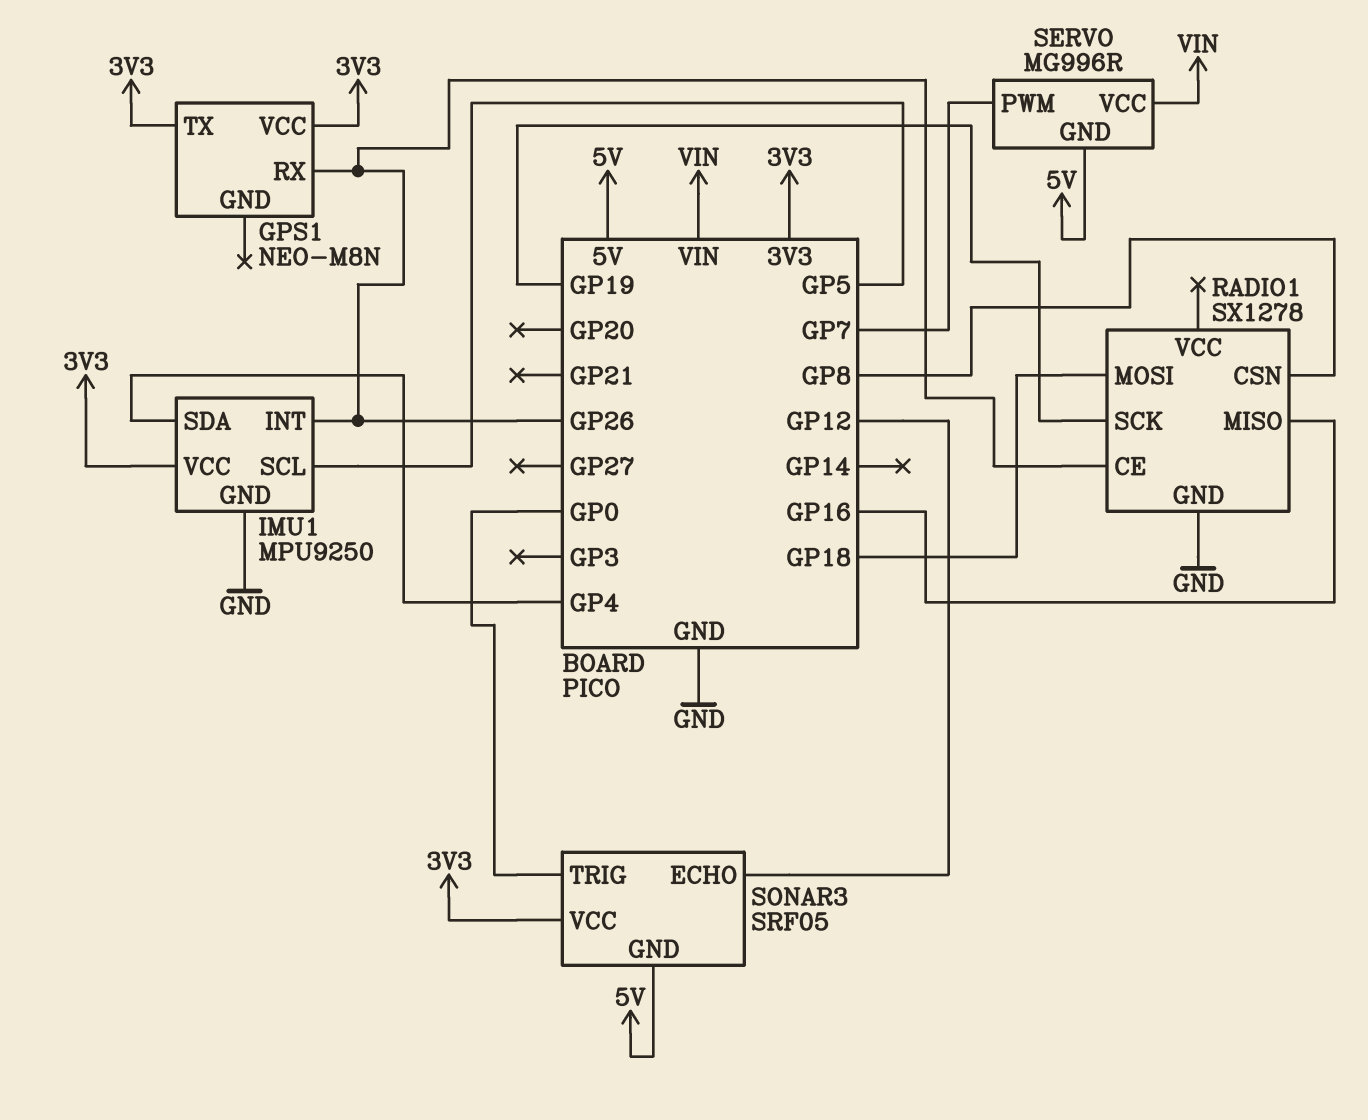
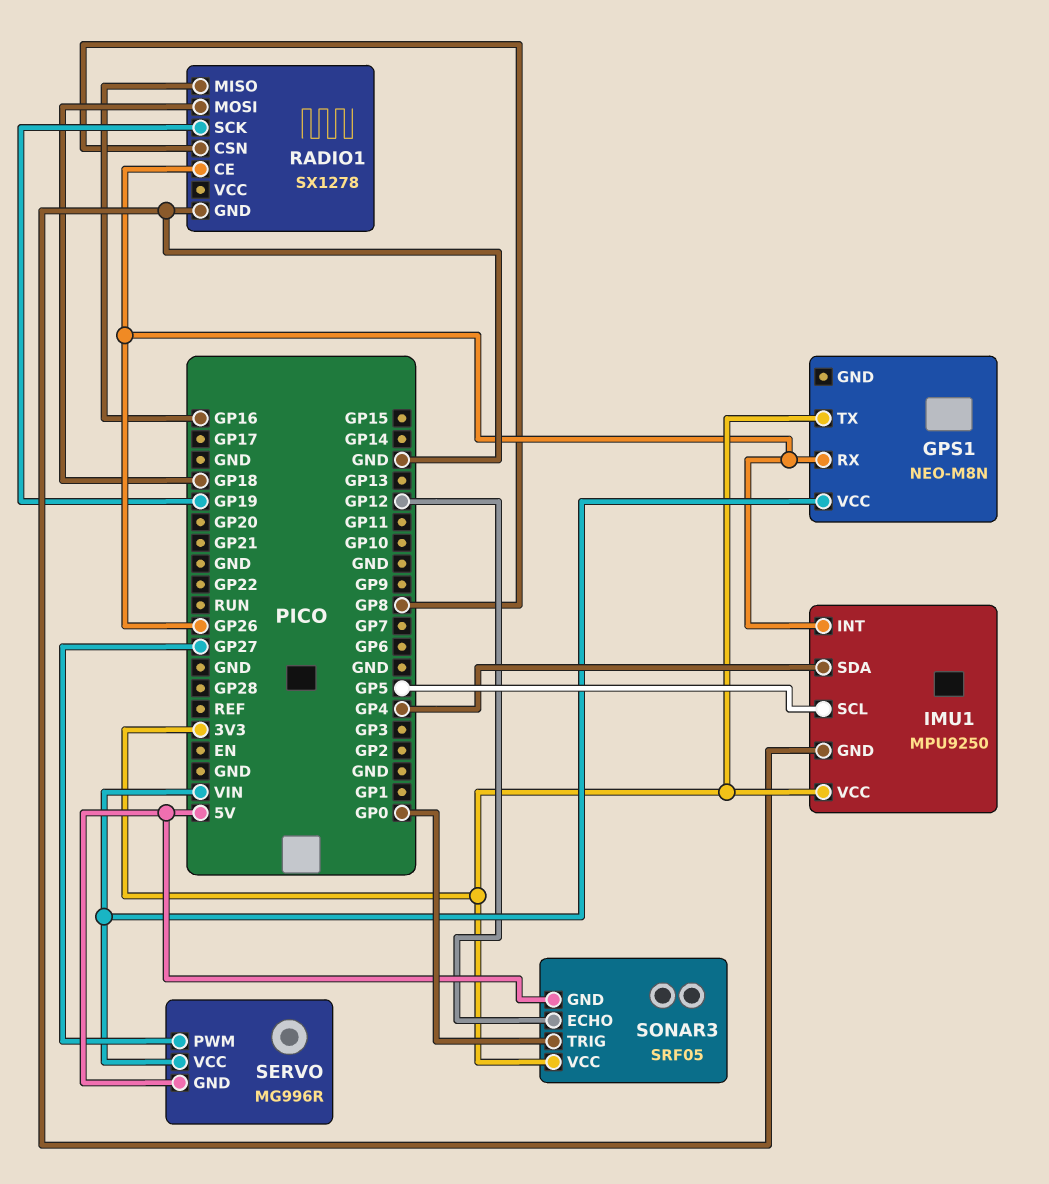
GPS1 pin VCC: 3V3 -> VIN
SERVO pin PWM: GP7 -> GP27

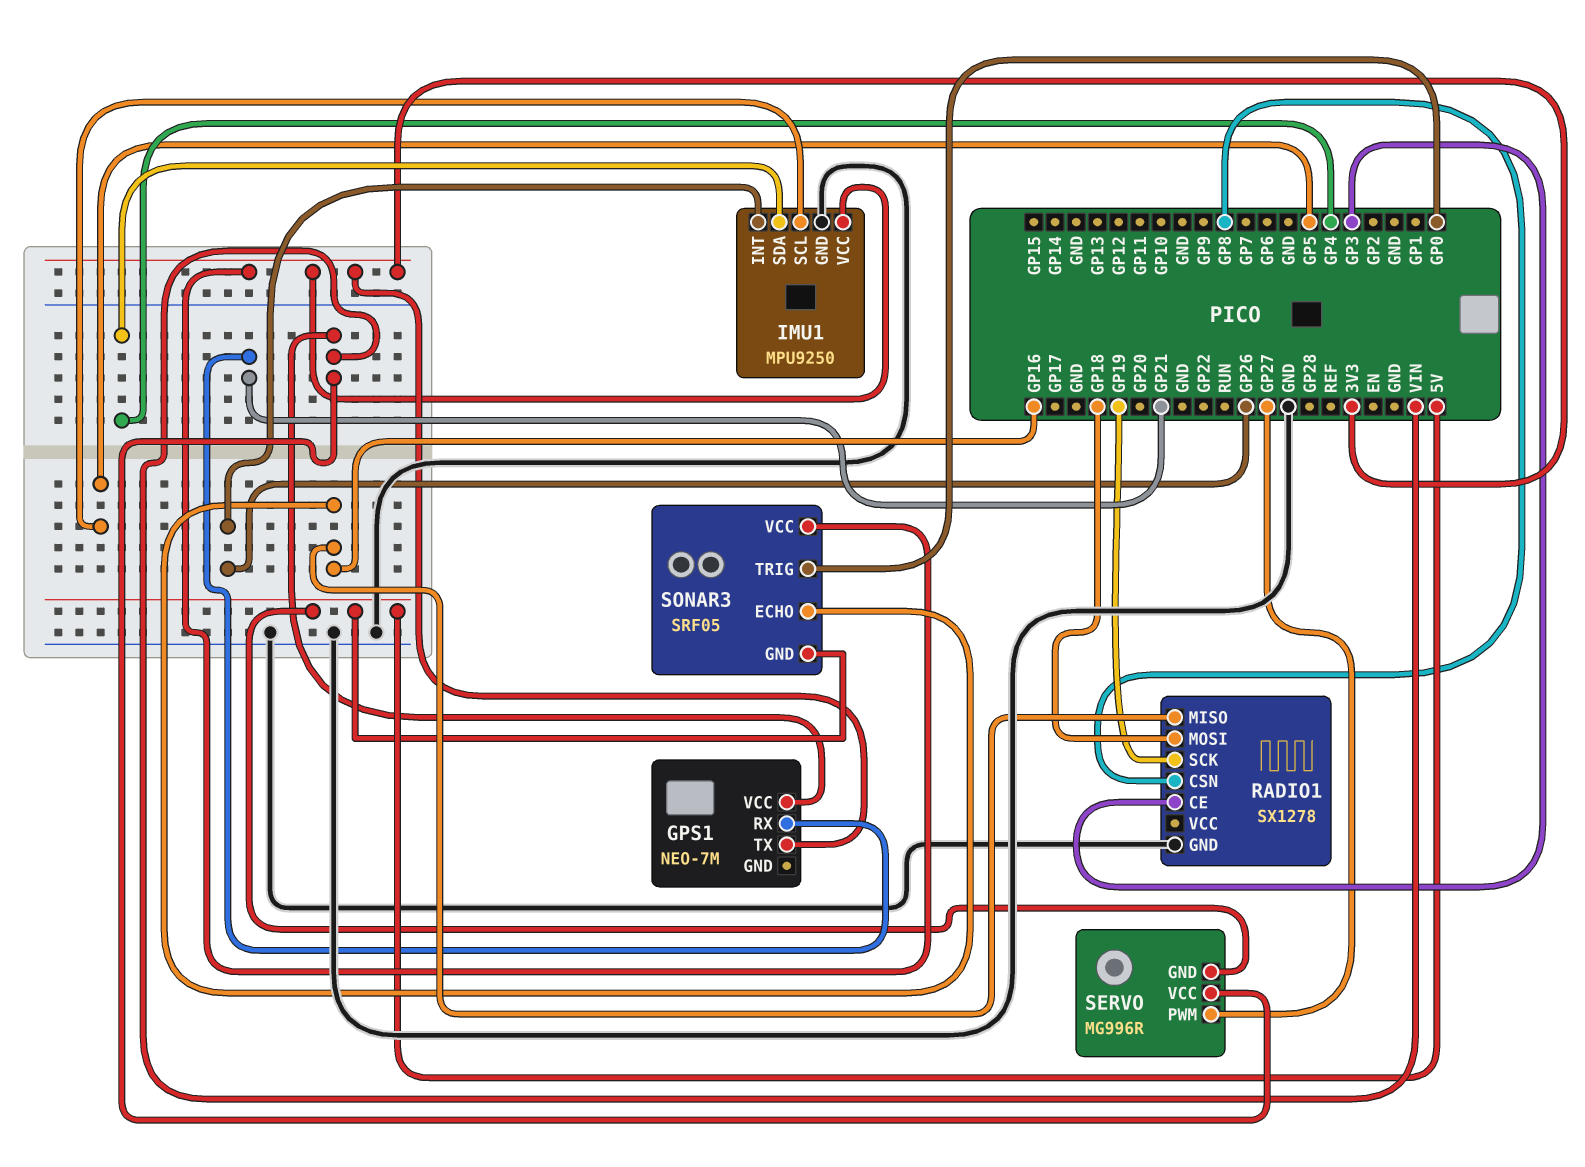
GPS1: NEO-M8N -> NEO-7M
GPS1 pin RX: GP26 -> GP21
RADIO1 pin CE: GP26 -> GP3
SONAR3 pin ECHO: GP12 -> GP16

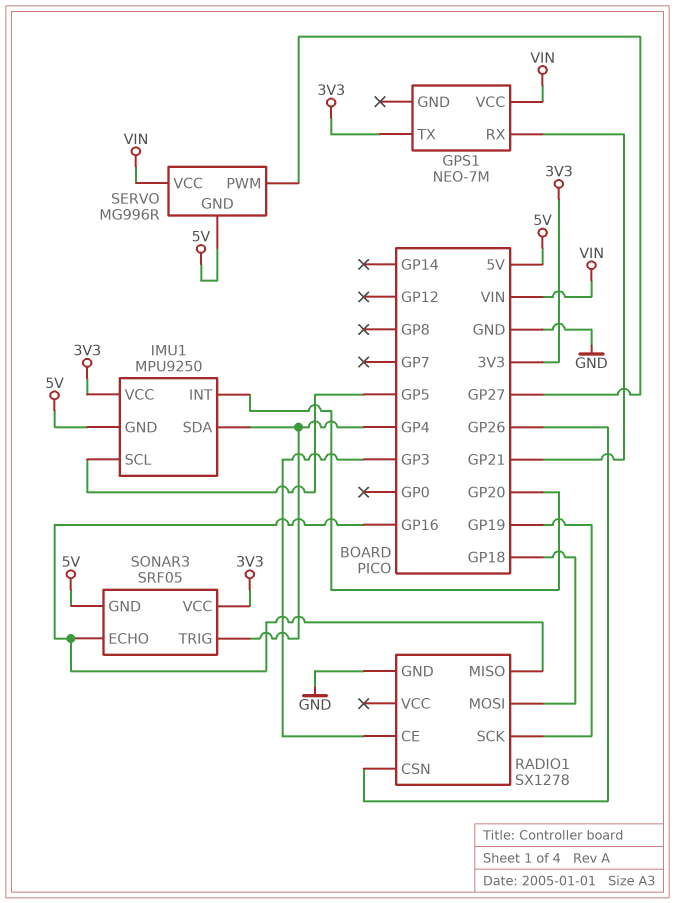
IMU1 pin GND: GND -> 5V
IMU1 pin INT: GP26 -> GP20
RADIO1 pin CSN: GP8 -> GP26
SONAR3 pin TRIG: GP0 -> GP4

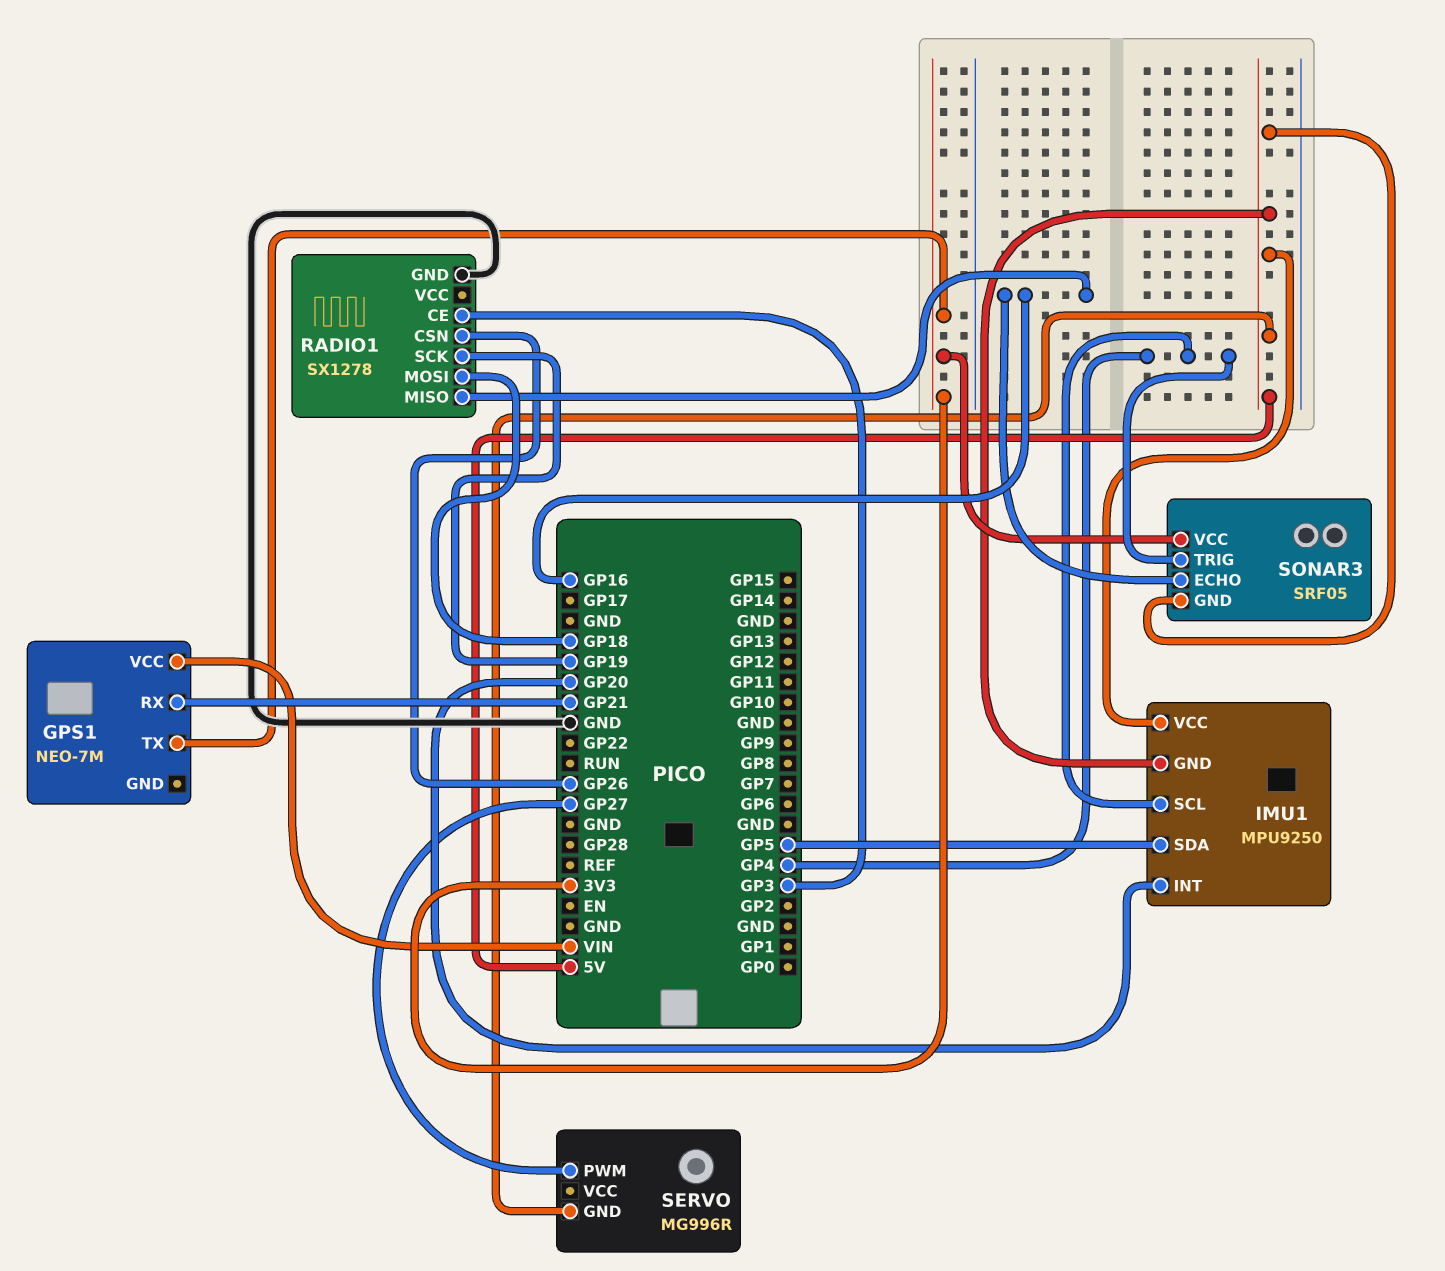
IMU1 pin SCL: GP5 -> GP4
IMU1 pin SDA: GP4 -> GP5
IMU1 pin VCC: 3V3 -> 5V
SERVO pin VCC: VIN -> none

